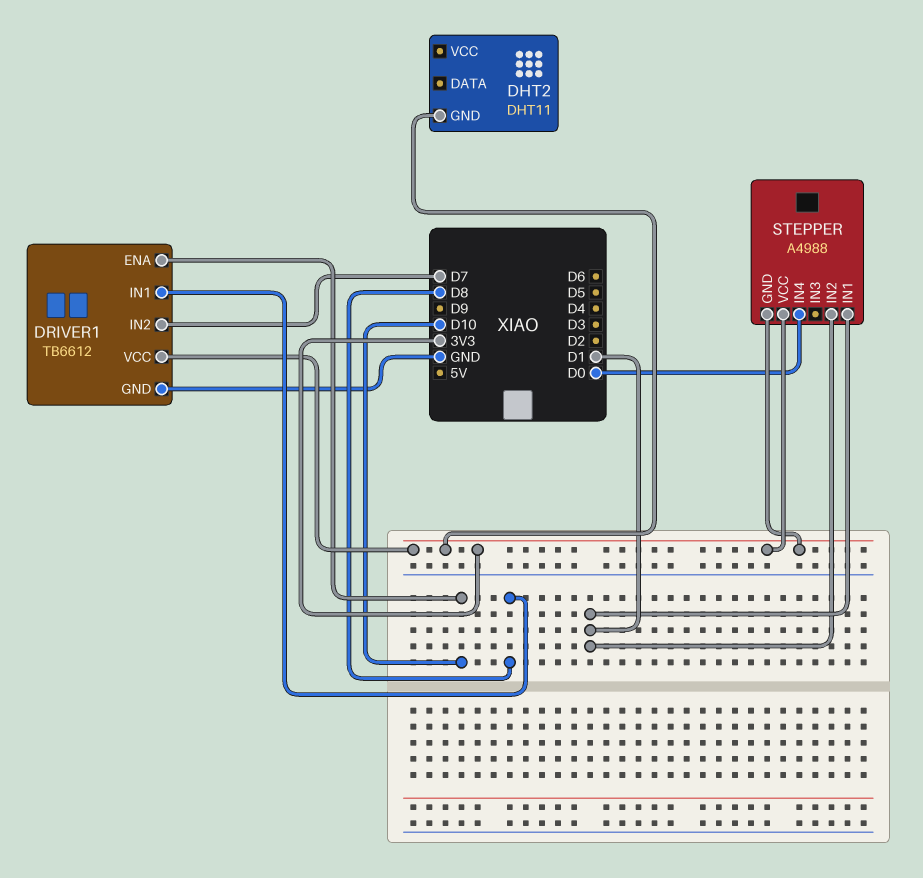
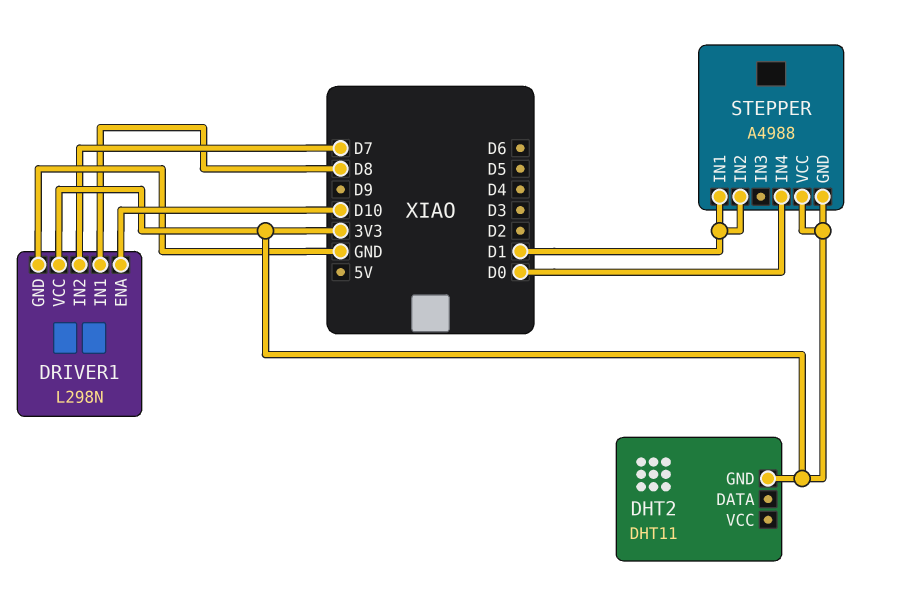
DRIVER1: TB6612 -> L298N

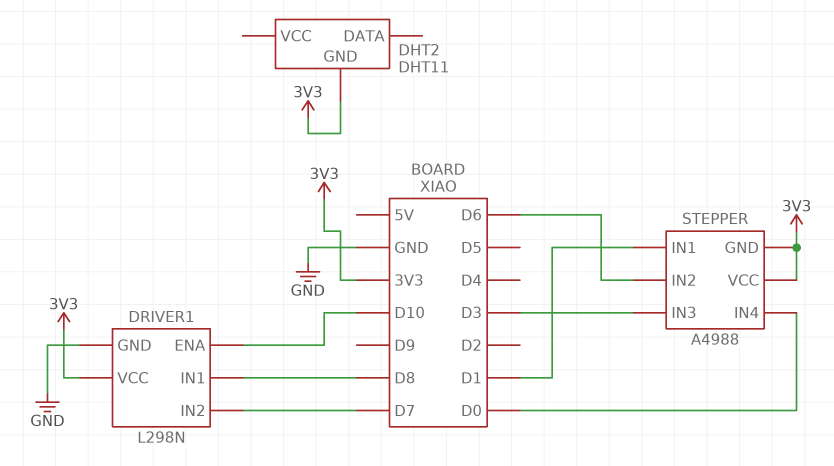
STEPPER pin IN2: D1 -> D6
STEPPER pin IN3: none -> D3

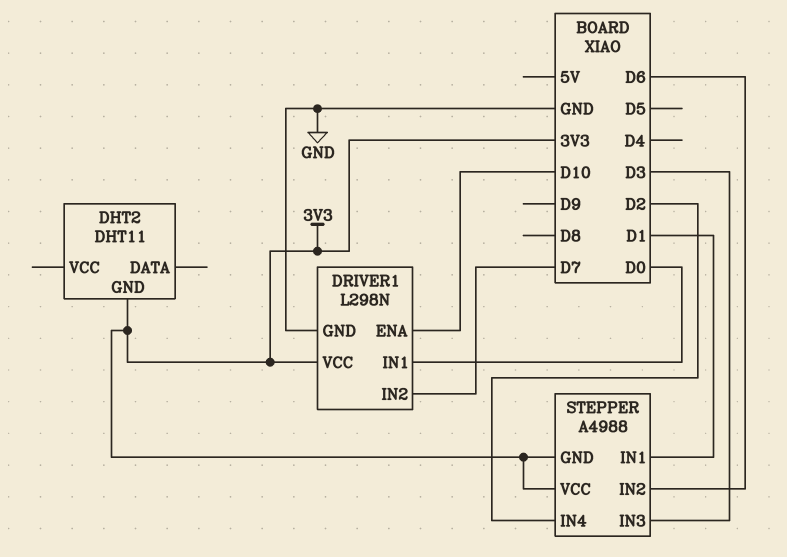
DRIVER1 pin IN1: D8 -> D0
STEPPER pin IN4: D0 -> D2

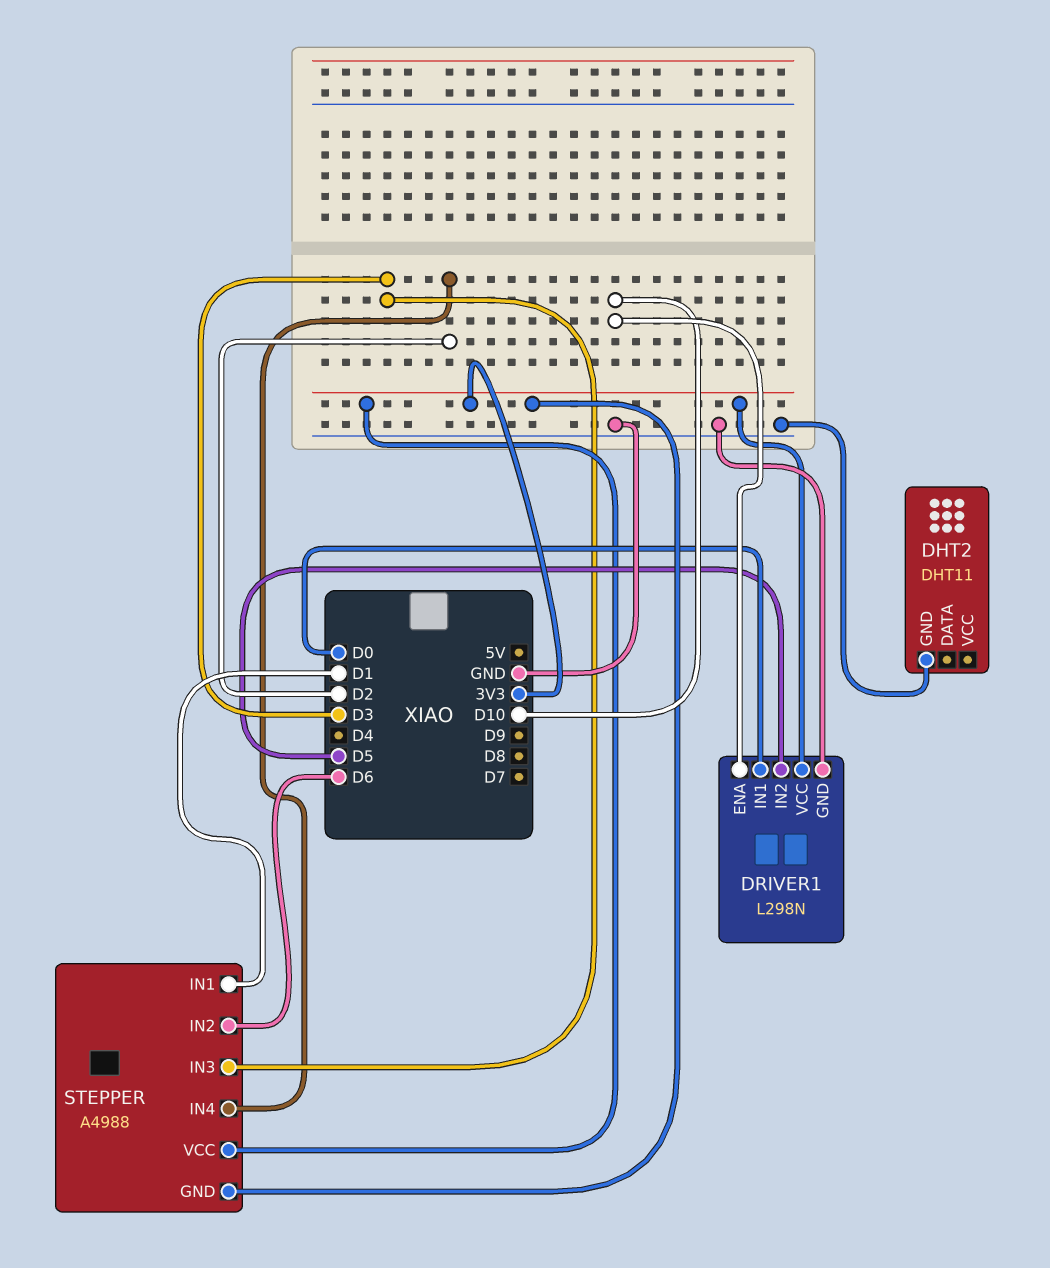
DHT2 pin GND: 3V3 -> GND
DRIVER1 pin IN2: D7 -> D5

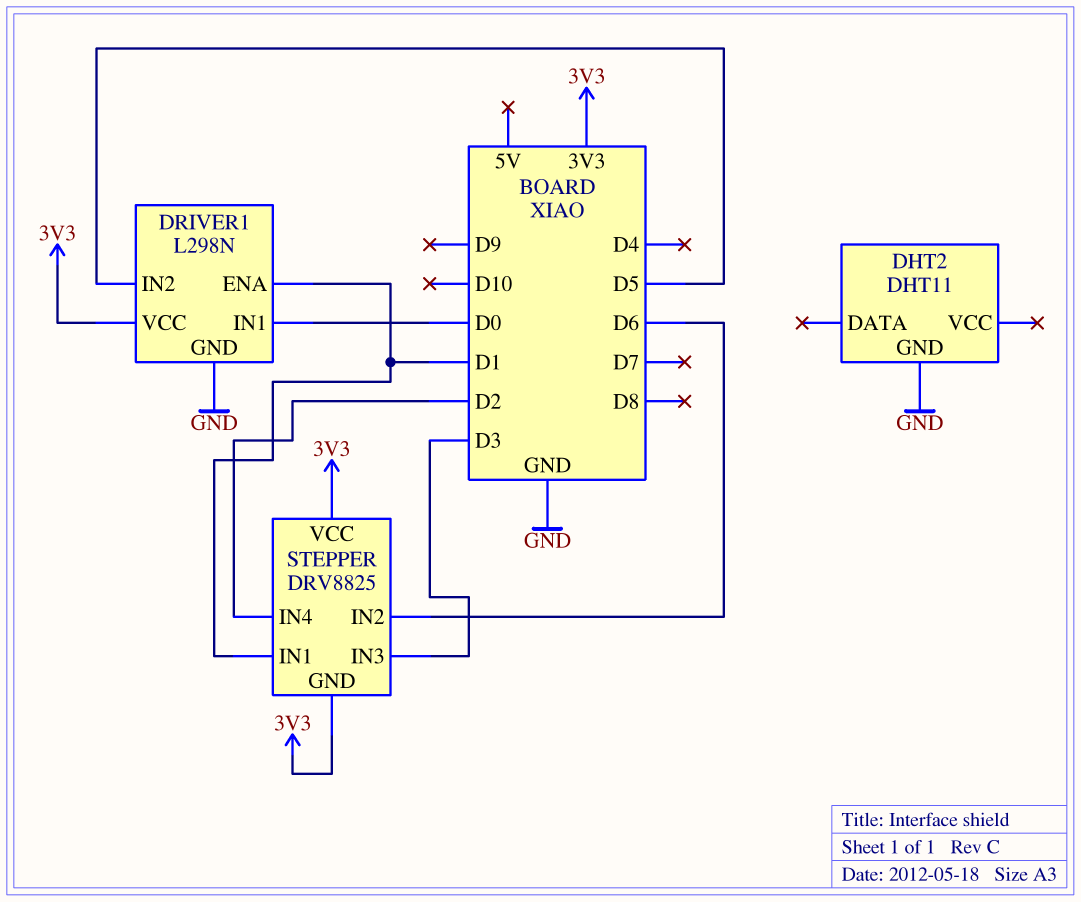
DRIVER1 pin ENA: D10 -> D1
STEPPER: A4988 -> DRV8825

